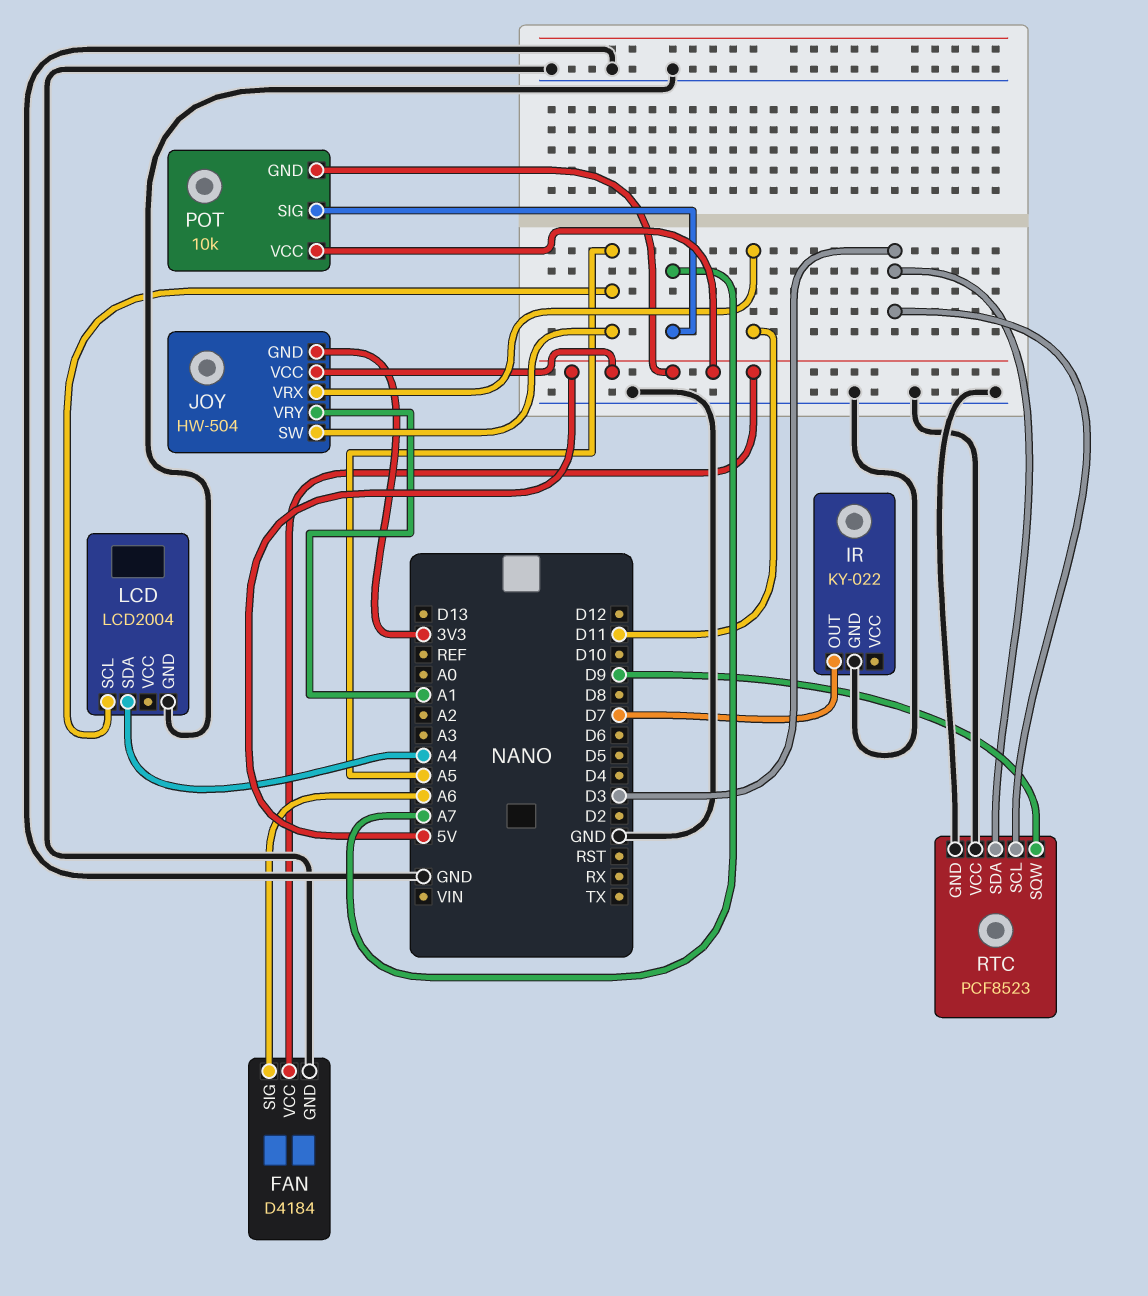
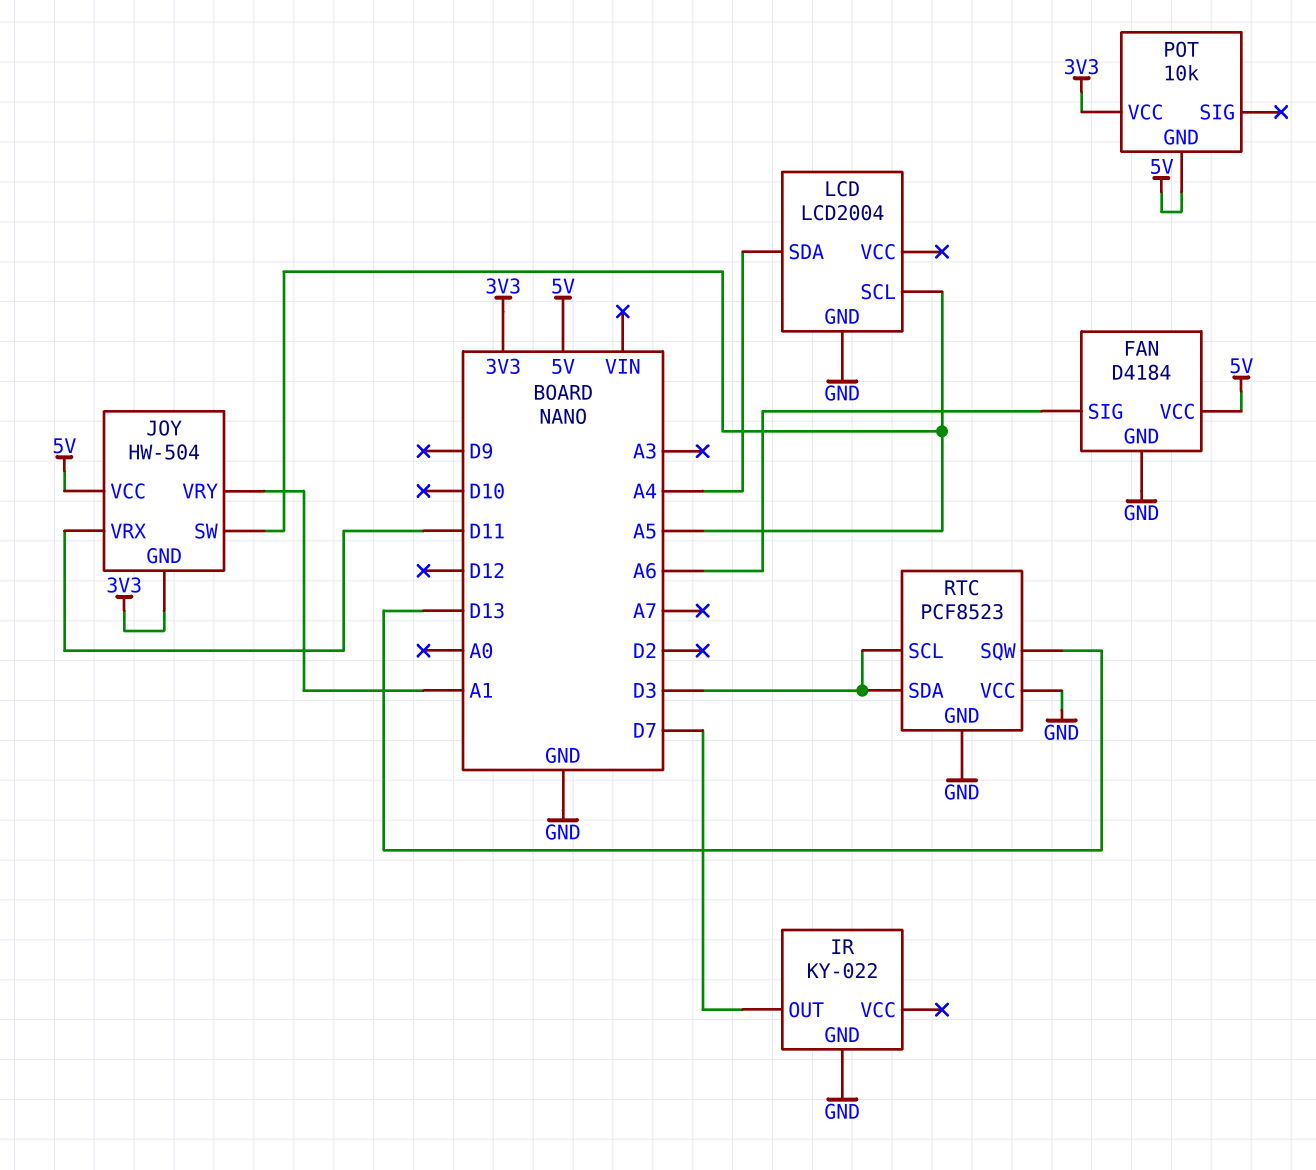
POT pin SIG: A7 -> none
POT pin VCC: 5V -> 3V3
RTC pin SQW: D9 -> D13

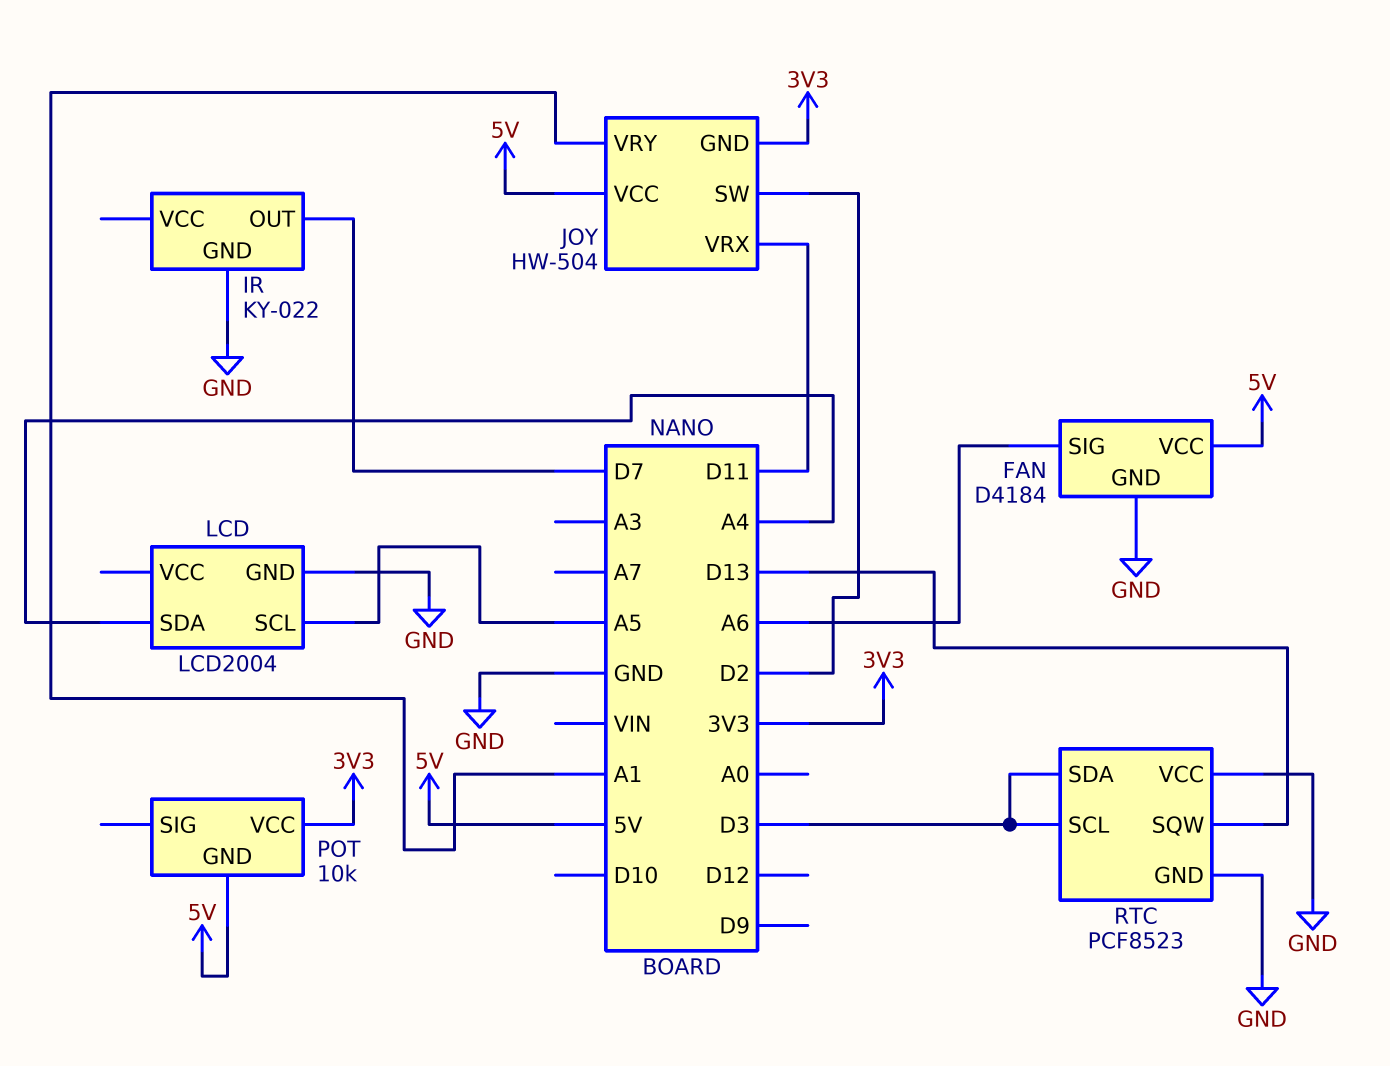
JOY pin SW: A5 -> D2

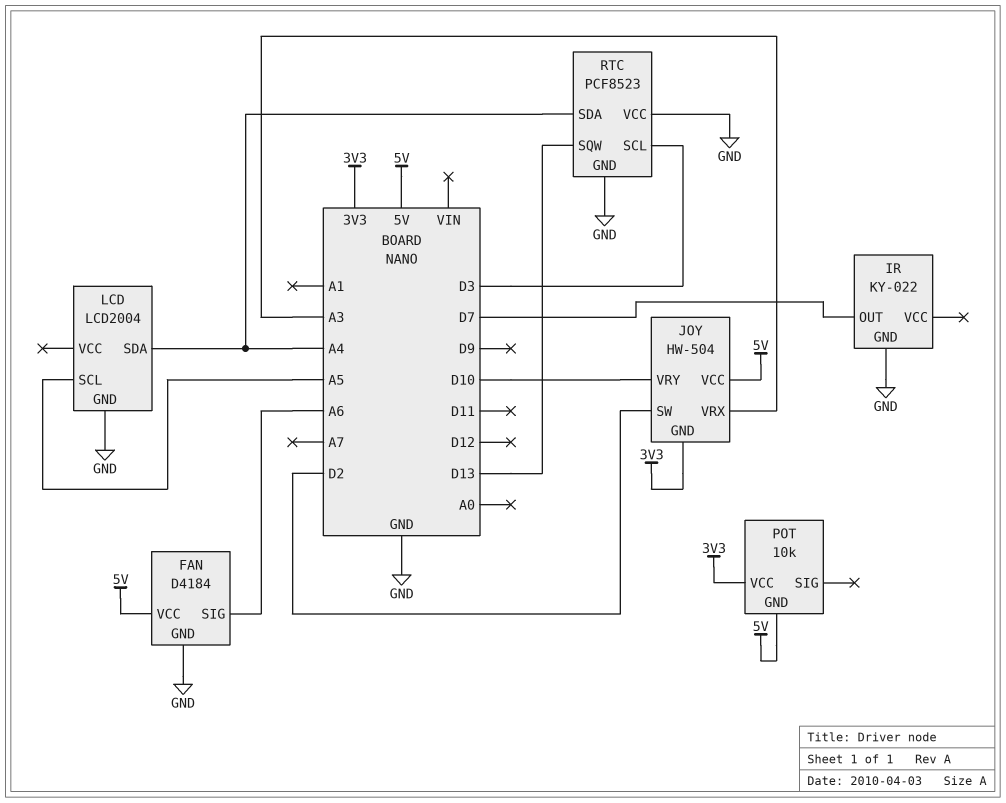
JOY pin VRX: D11 -> A3
JOY pin VRY: A1 -> D10
RTC pin SDA: D3 -> A4

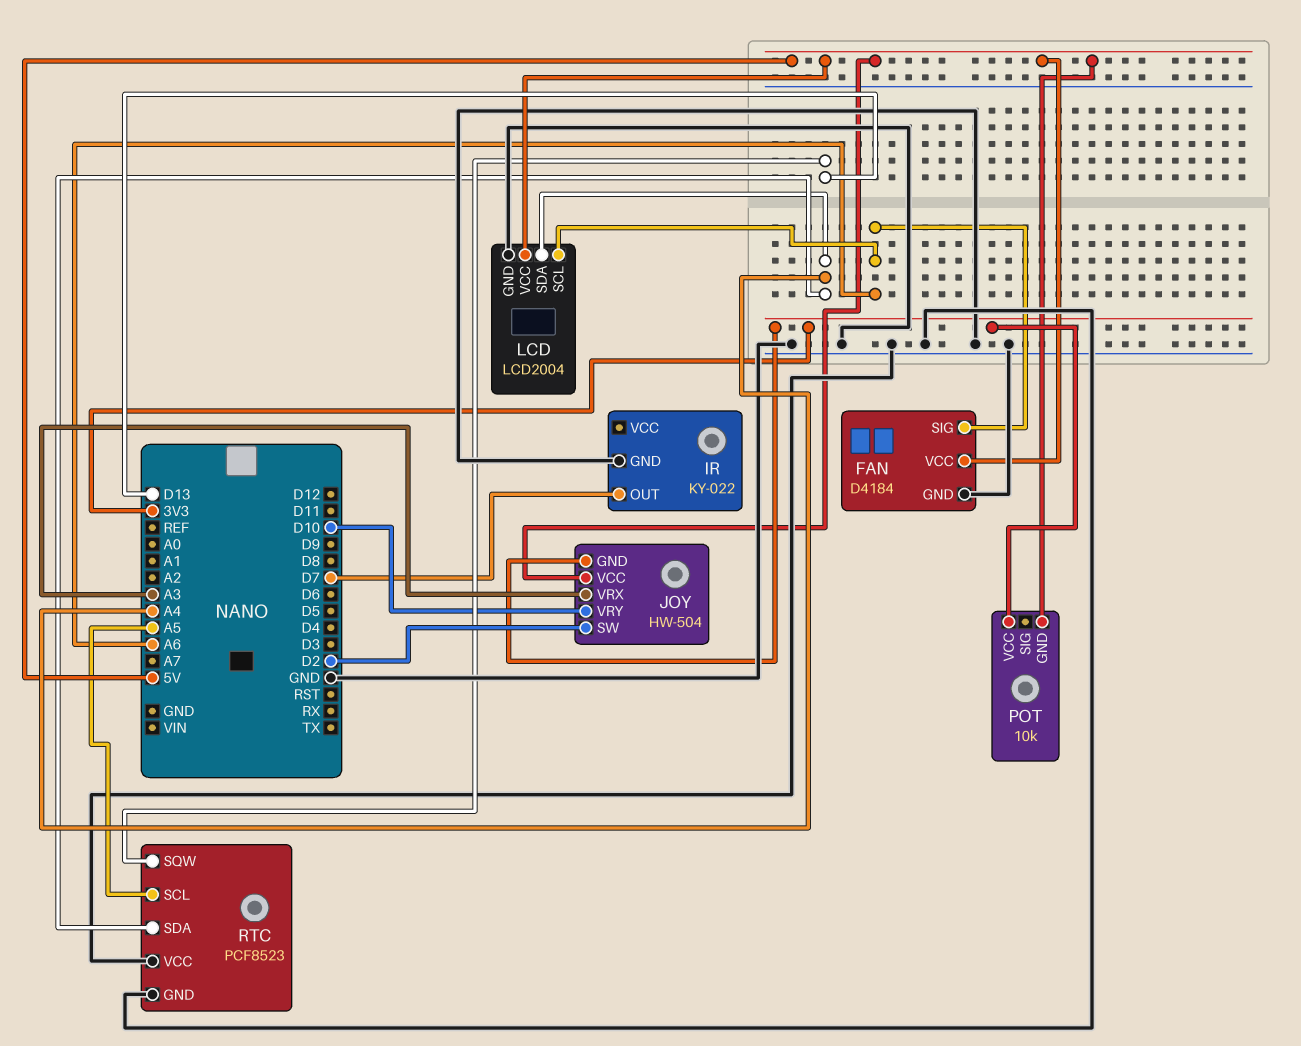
LCD pin SCL: A5 -> A6
LCD pin VCC: none -> 5V
RTC pin SCL: D3 -> A5

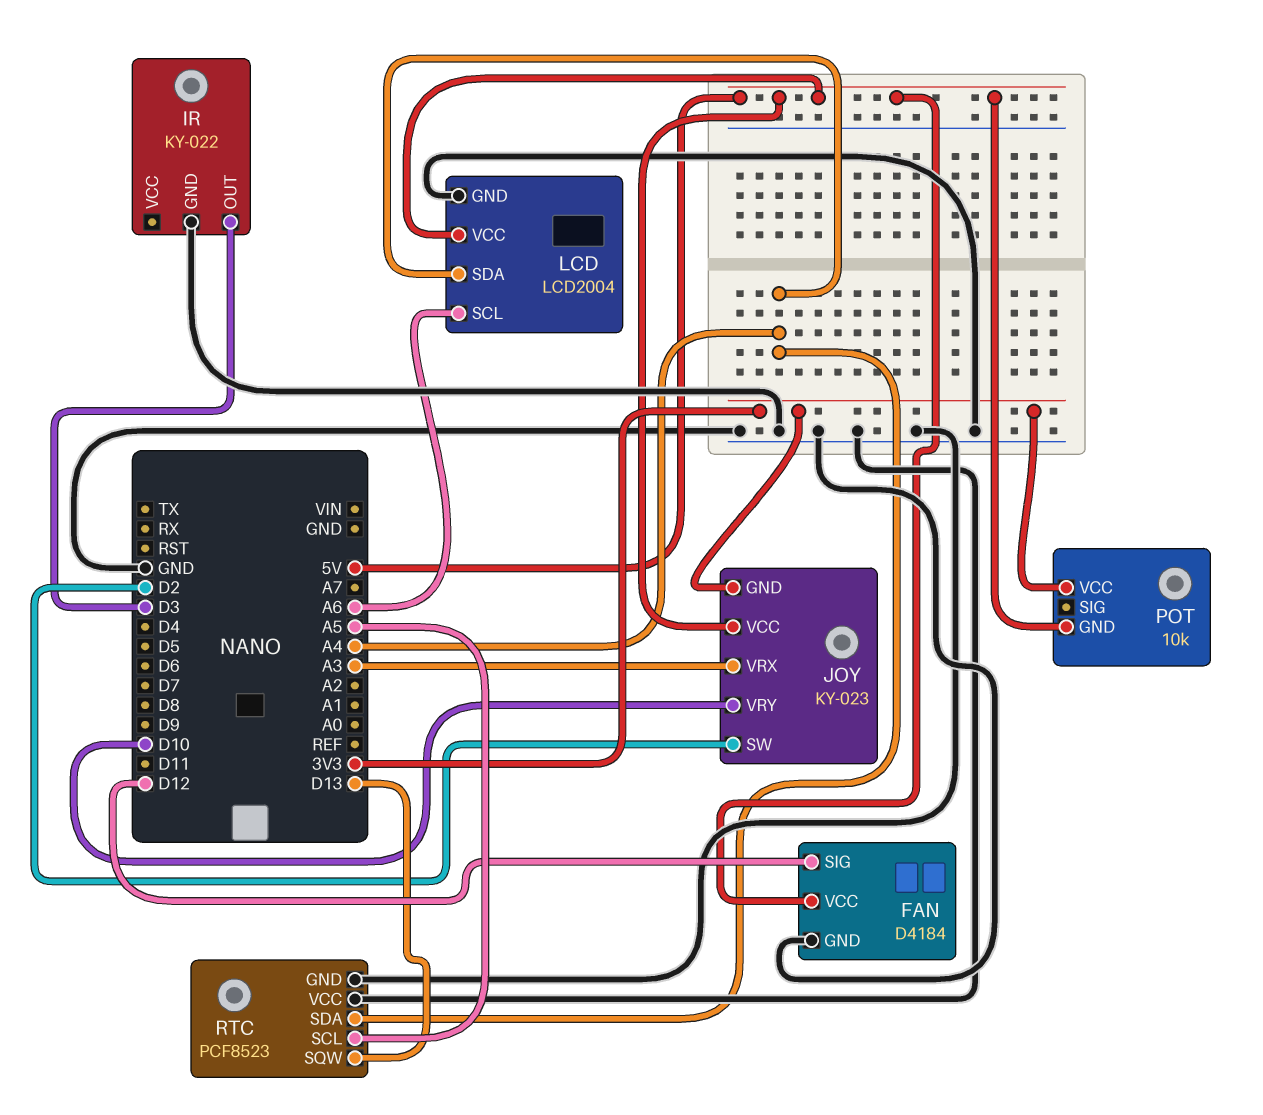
FAN pin SIG: A6 -> D12
IR pin OUT: D7 -> D3
JOY: HW-504 -> KY-023

